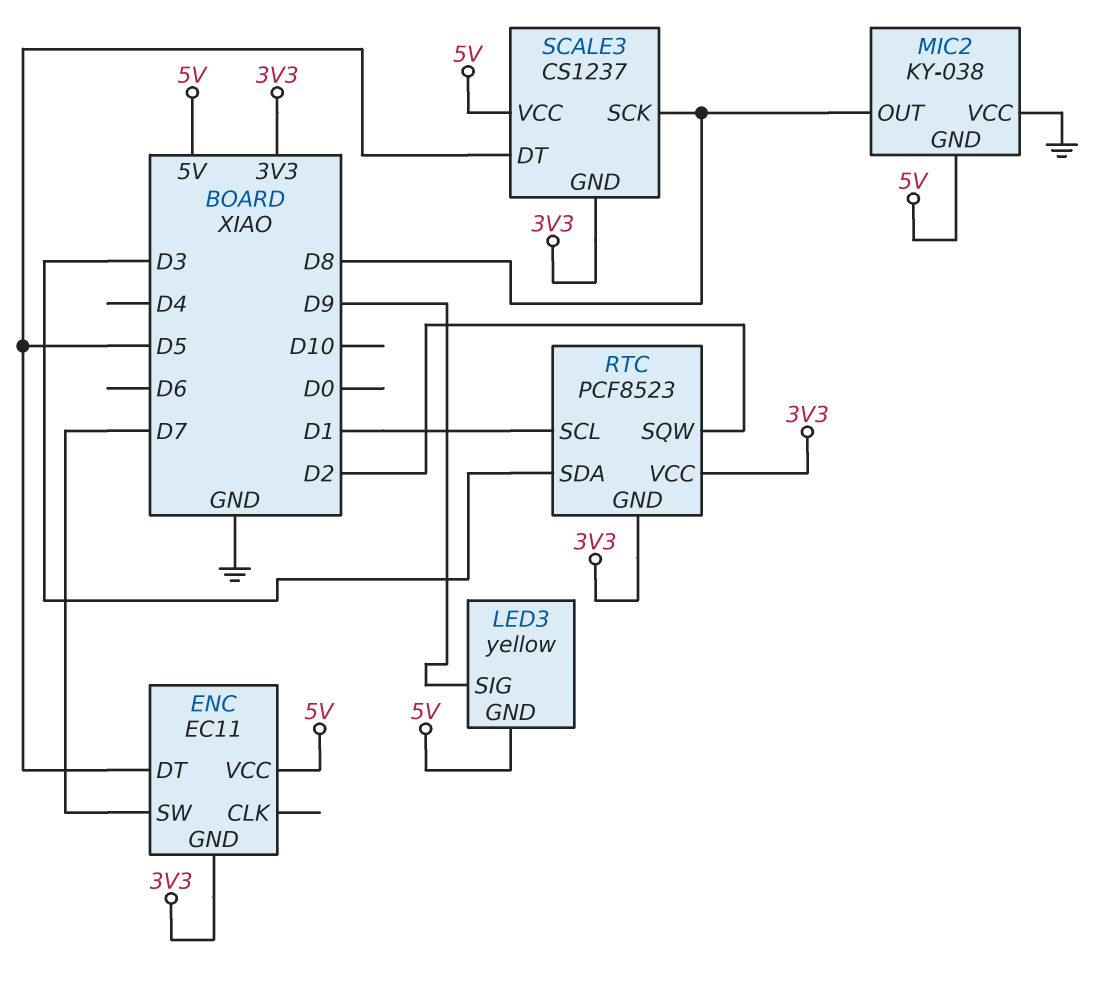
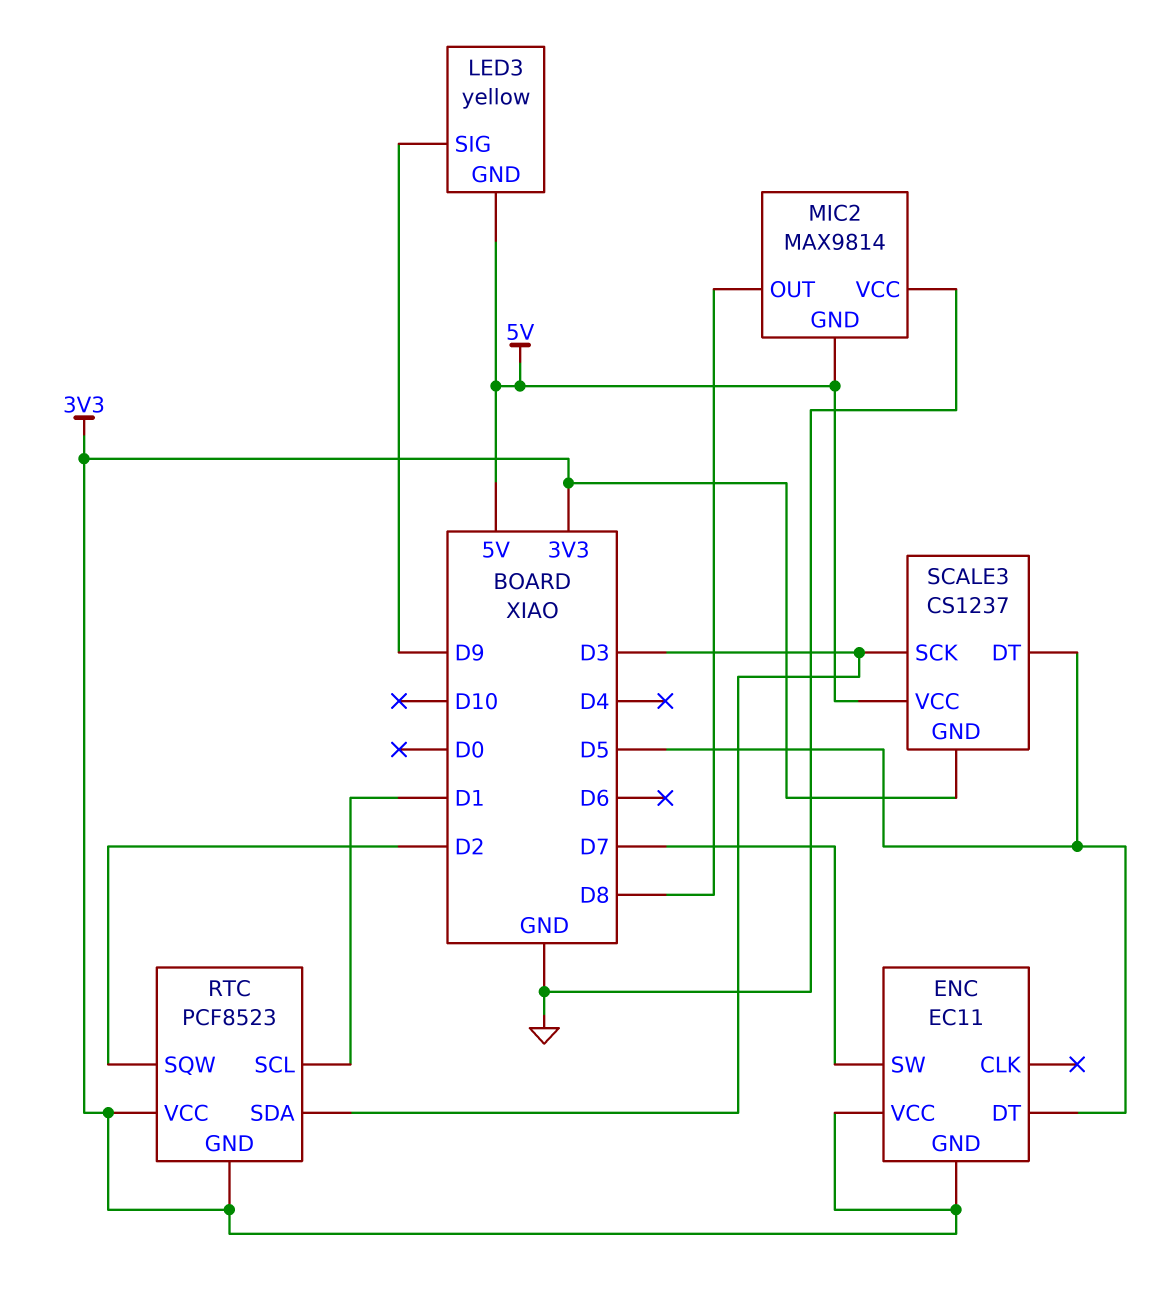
ENC pin VCC: 5V -> 3V3
MIC2: KY-038 -> MAX9814
SCALE3 pin SCK: D8 -> D3

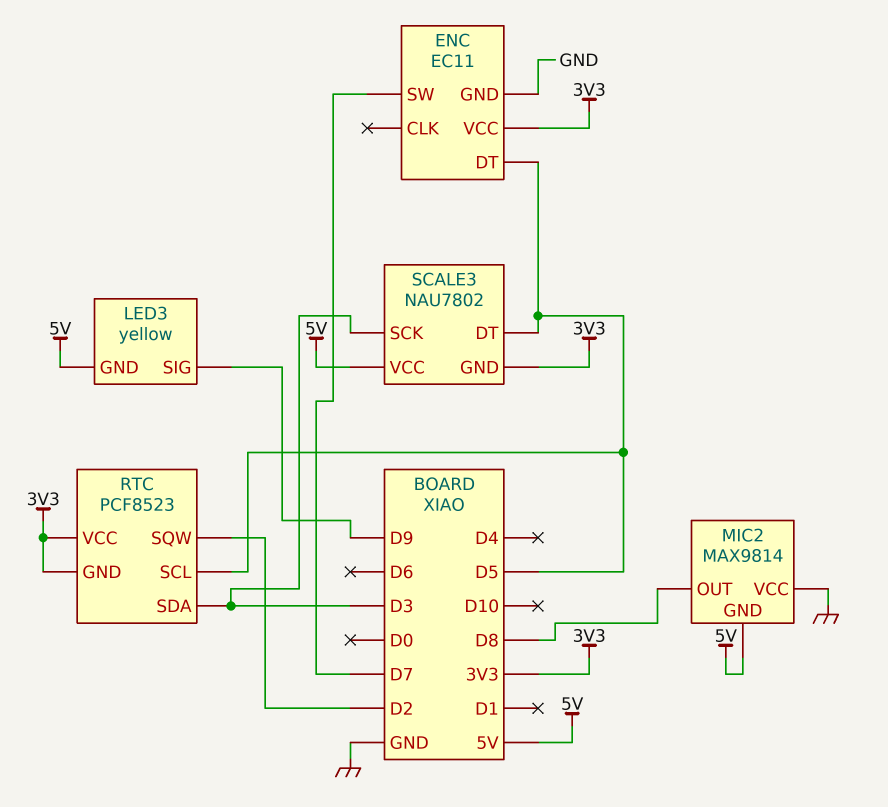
ENC pin GND: 3V3 -> GND
RTC pin SCL: D1 -> D5
SCALE3: CS1237 -> NAU7802

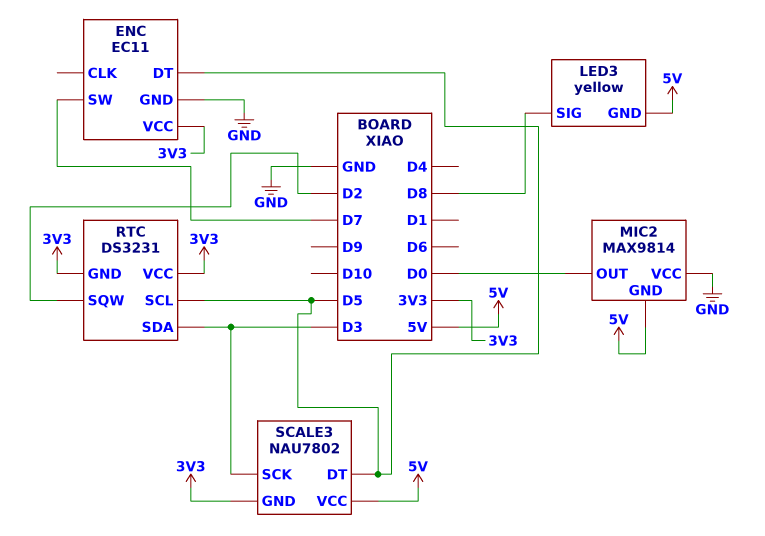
LED3 pin SIG: D9 -> D8
MIC2 pin OUT: D8 -> D0
RTC: PCF8523 -> DS3231

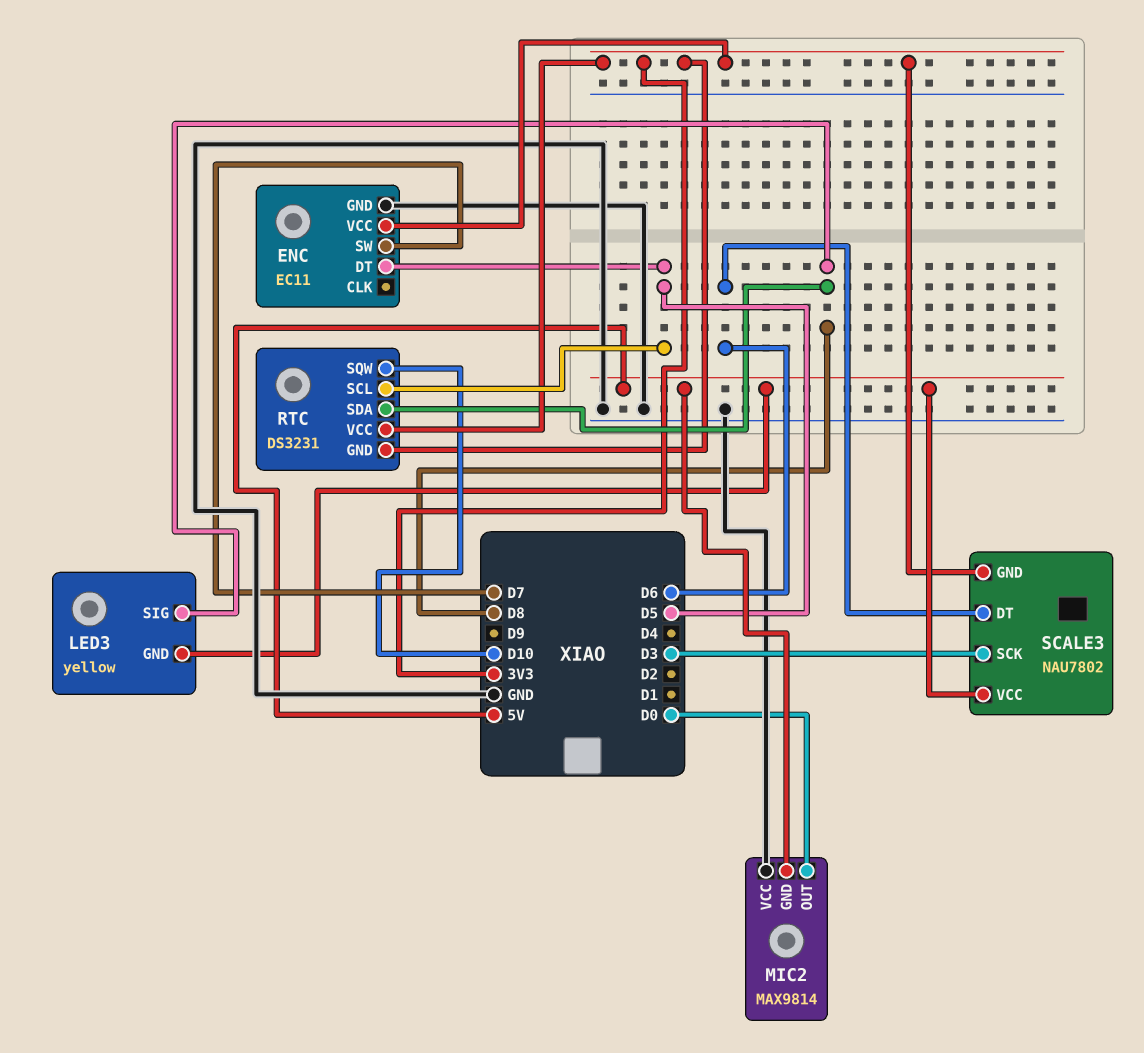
RTC pin SDA: D3 -> D8
RTC pin SQW: D2 -> D10
SCALE3 pin DT: D5 -> D6

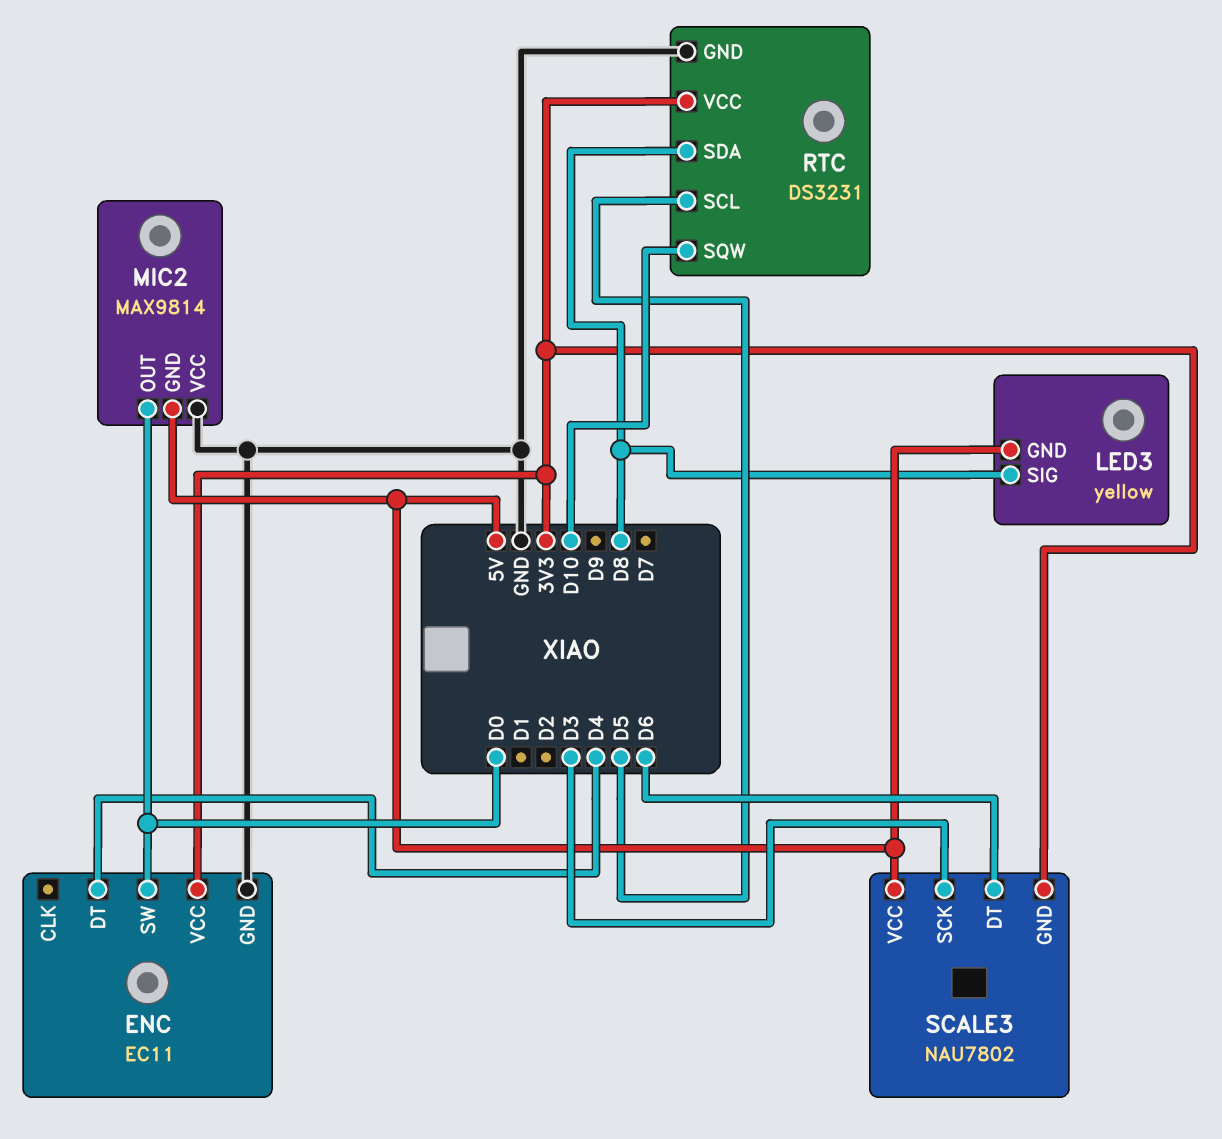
ENC pin DT: D5 -> D4
ENC pin SW: D7 -> D0
RTC pin GND: 3V3 -> GND

